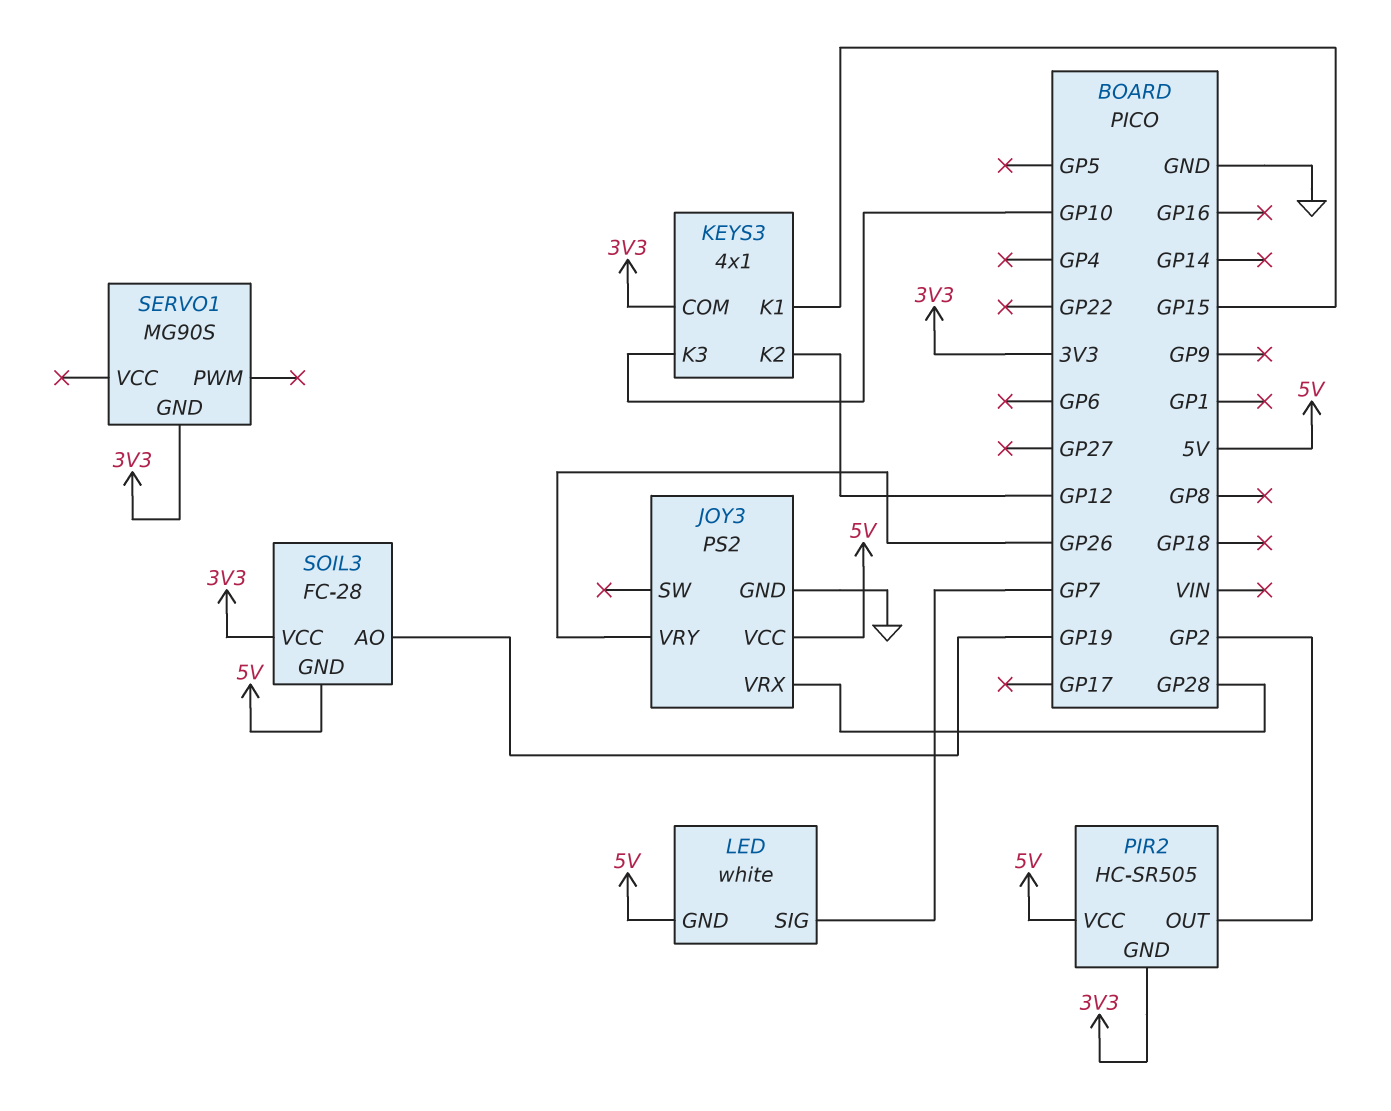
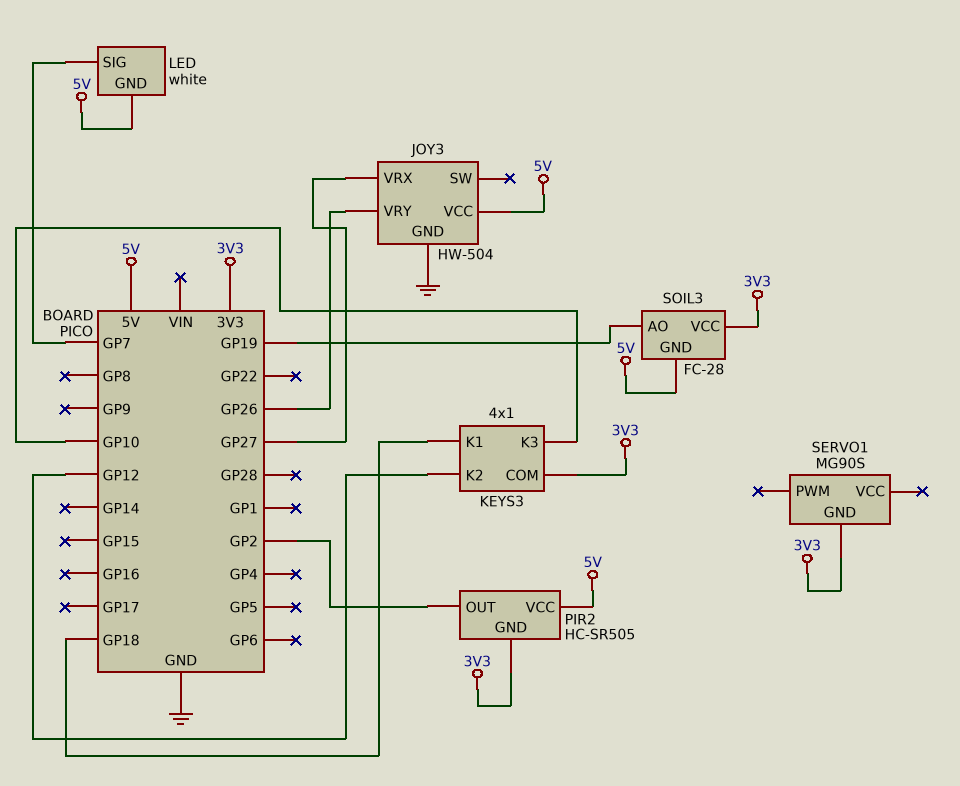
JOY3: PS2 -> HW-504
JOY3 pin VRX: GP28 -> GP27
KEYS3 pin K1: GP15 -> GP18

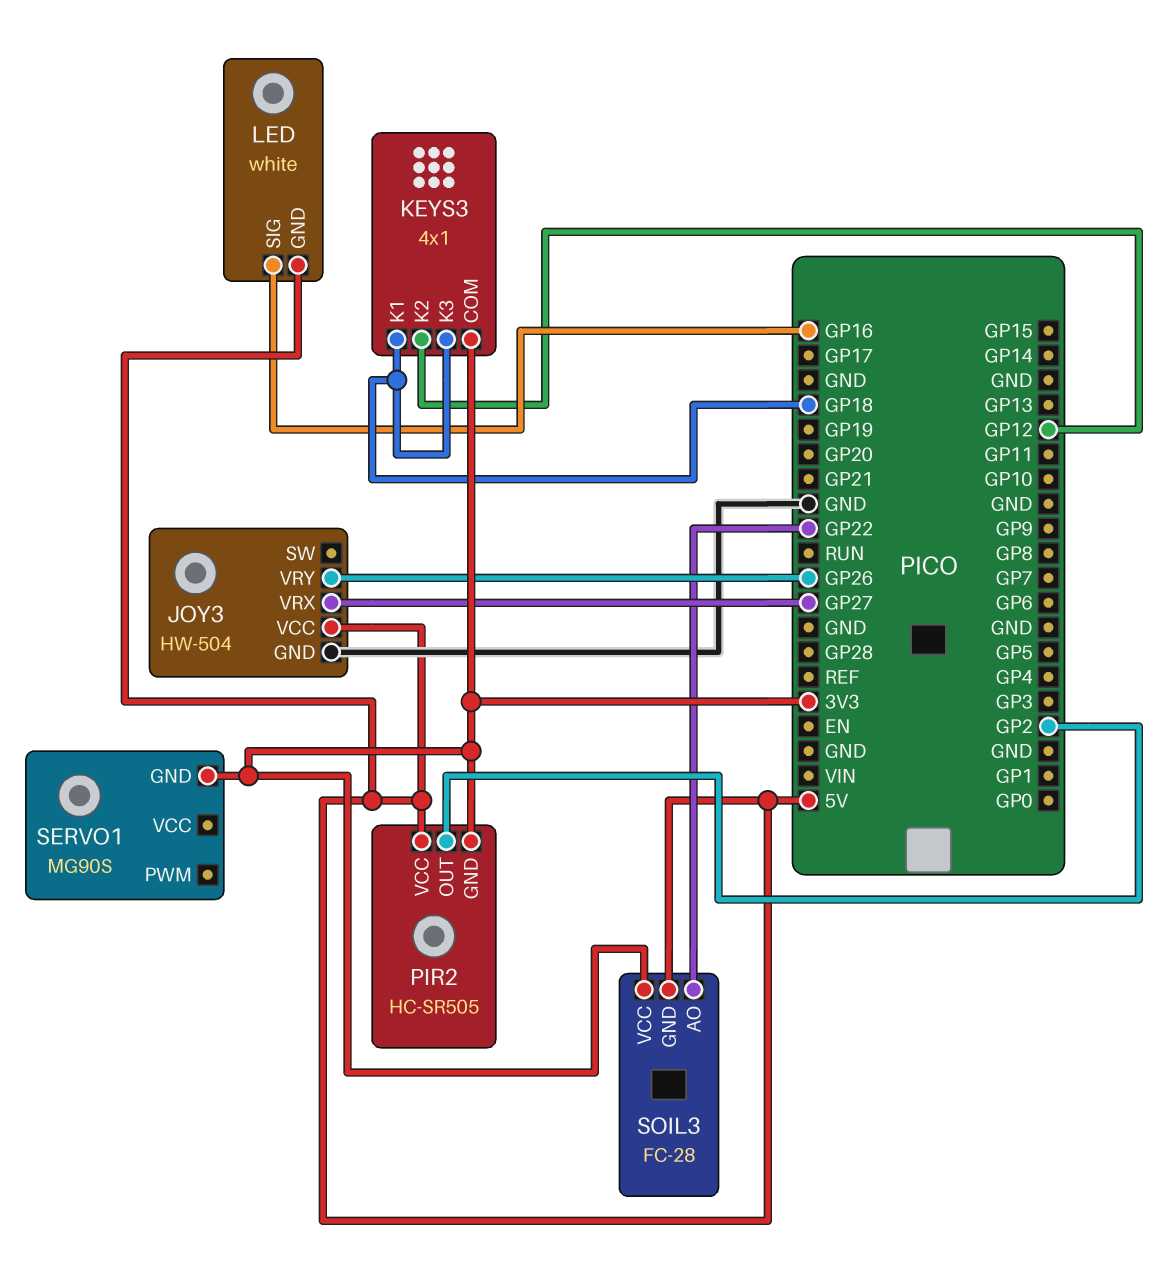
KEYS3 pin K3: GP10 -> GP18
LED pin SIG: GP7 -> GP16
SOIL3 pin AO: GP19 -> GP22

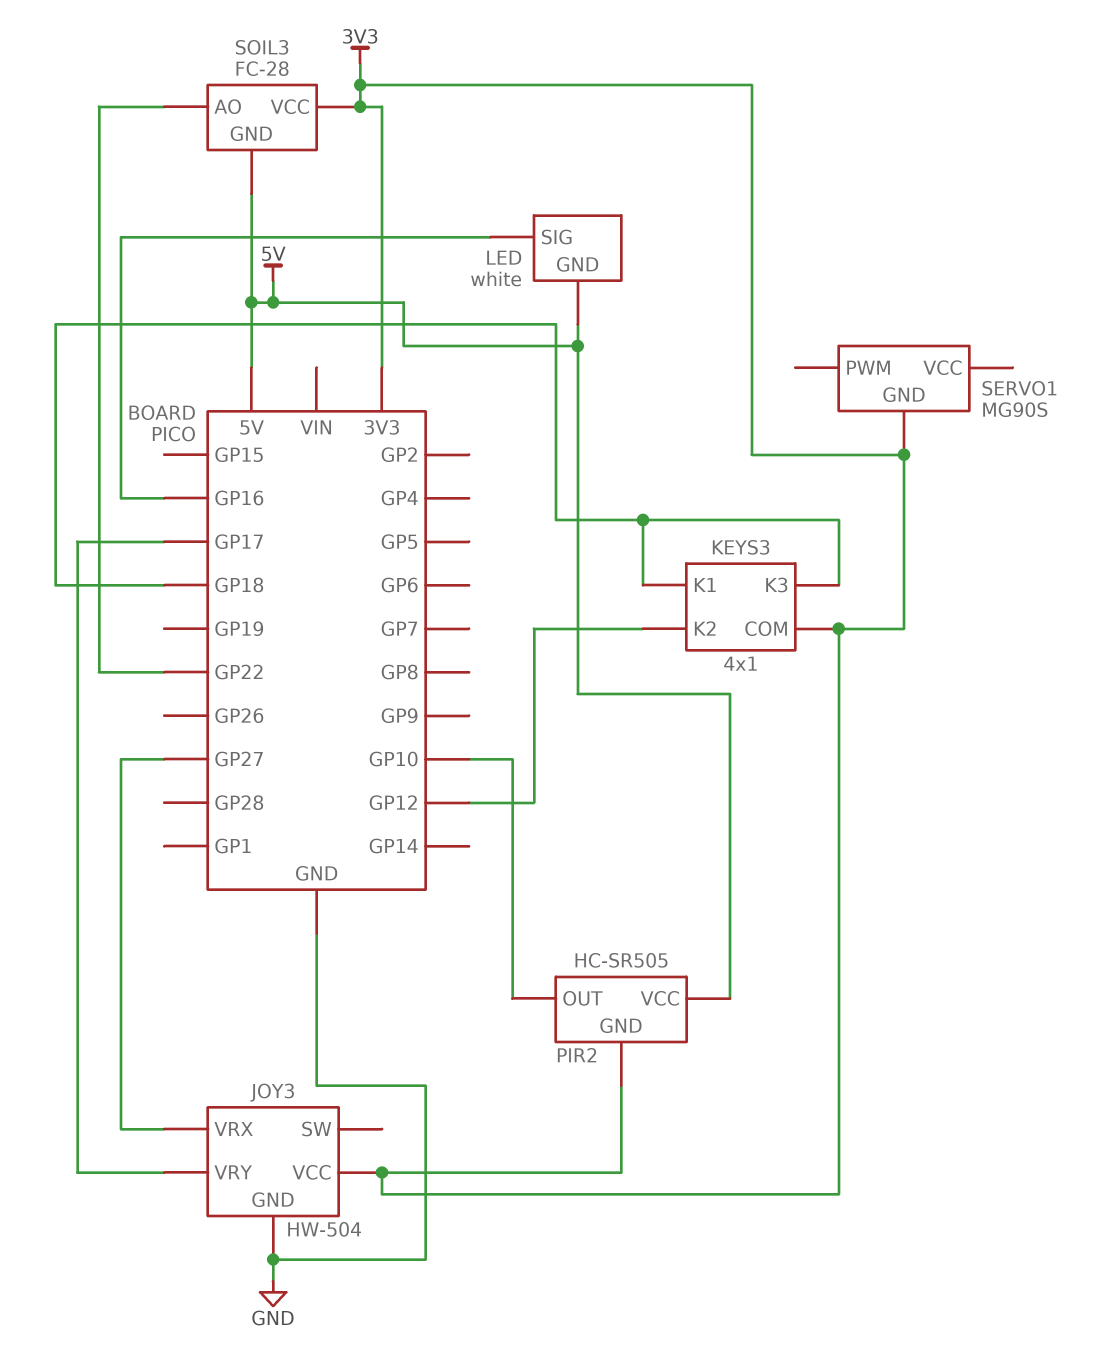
JOY3 pin VCC: 5V -> 3V3
JOY3 pin VRY: GP26 -> GP17
PIR2 pin OUT: GP2 -> GP10

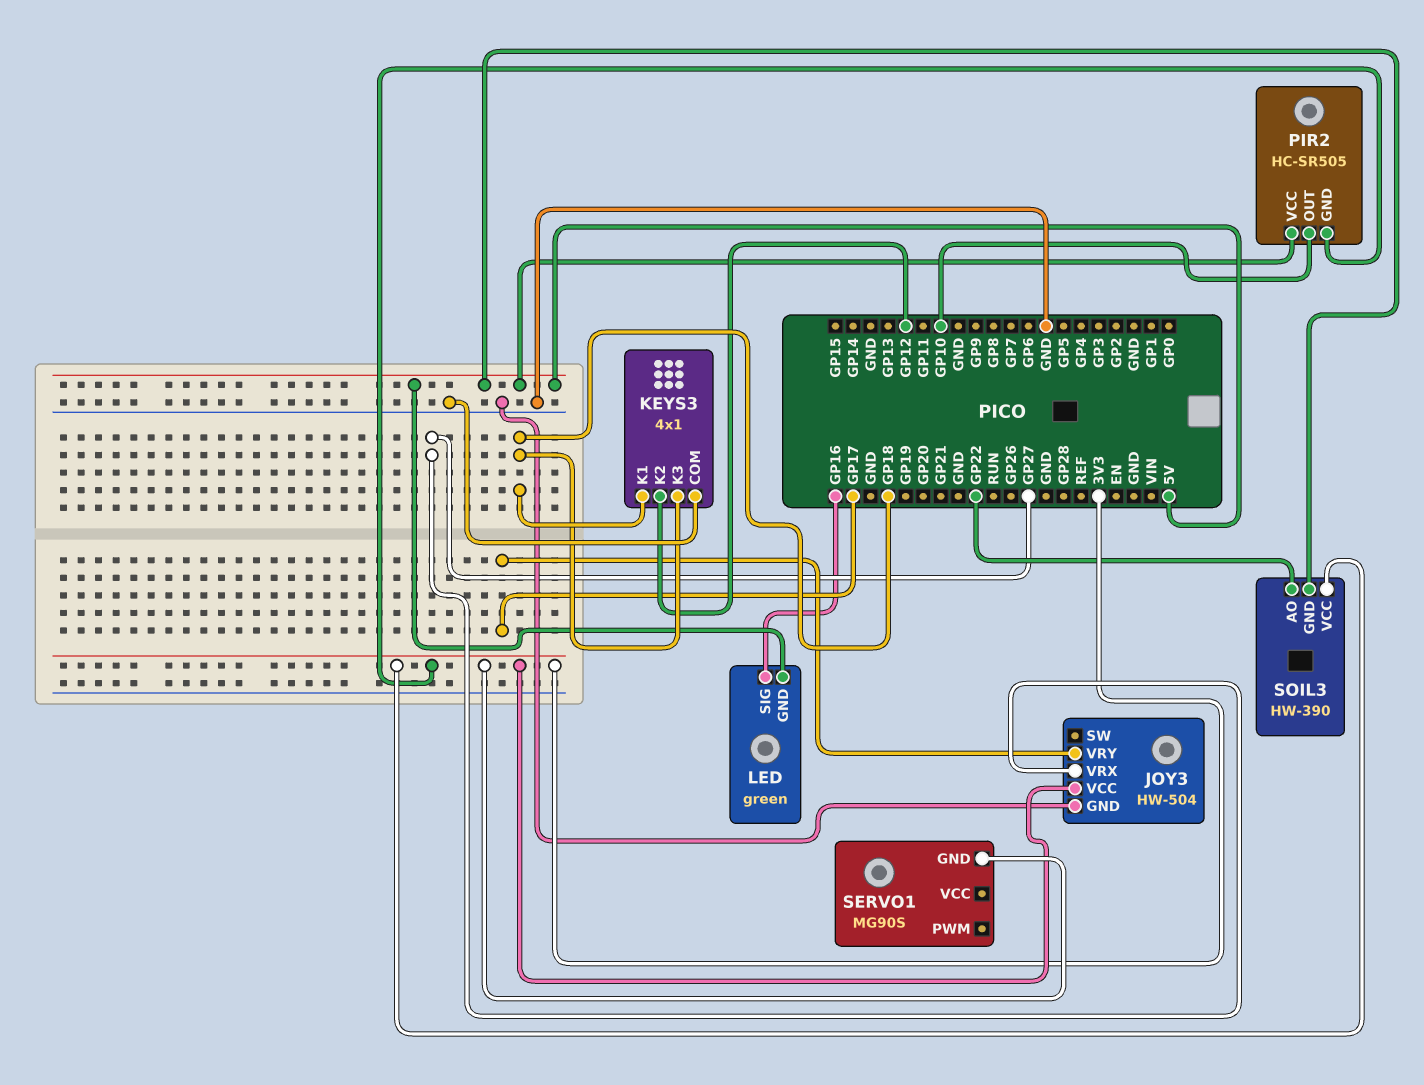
KEYS3 pin COM: 3V3 -> GND
LED: white -> green
SOIL3: FC-28 -> HW-390

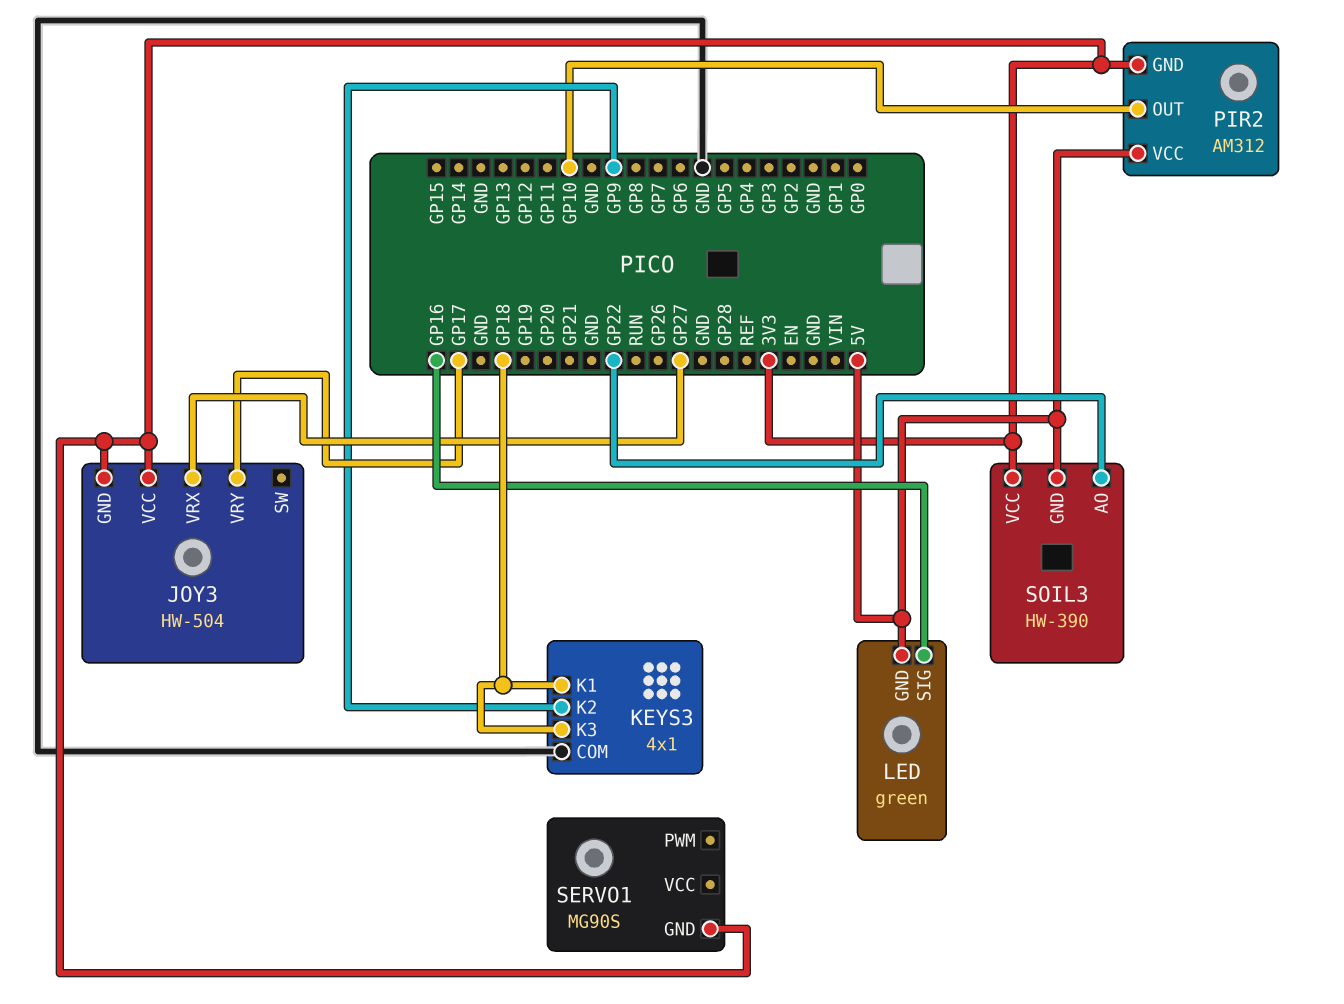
JOY3 pin GND: GND -> 3V3
KEYS3 pin K2: GP12 -> GP9
PIR2: HC-SR505 -> AM312

